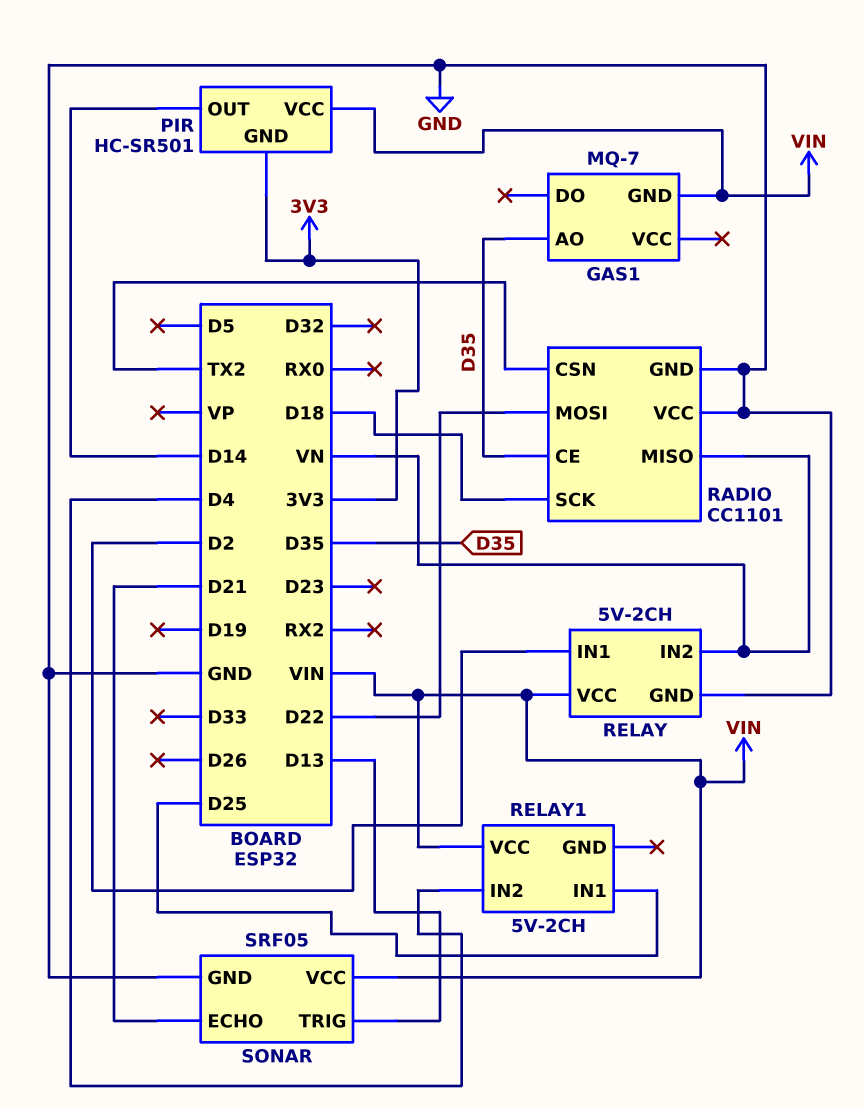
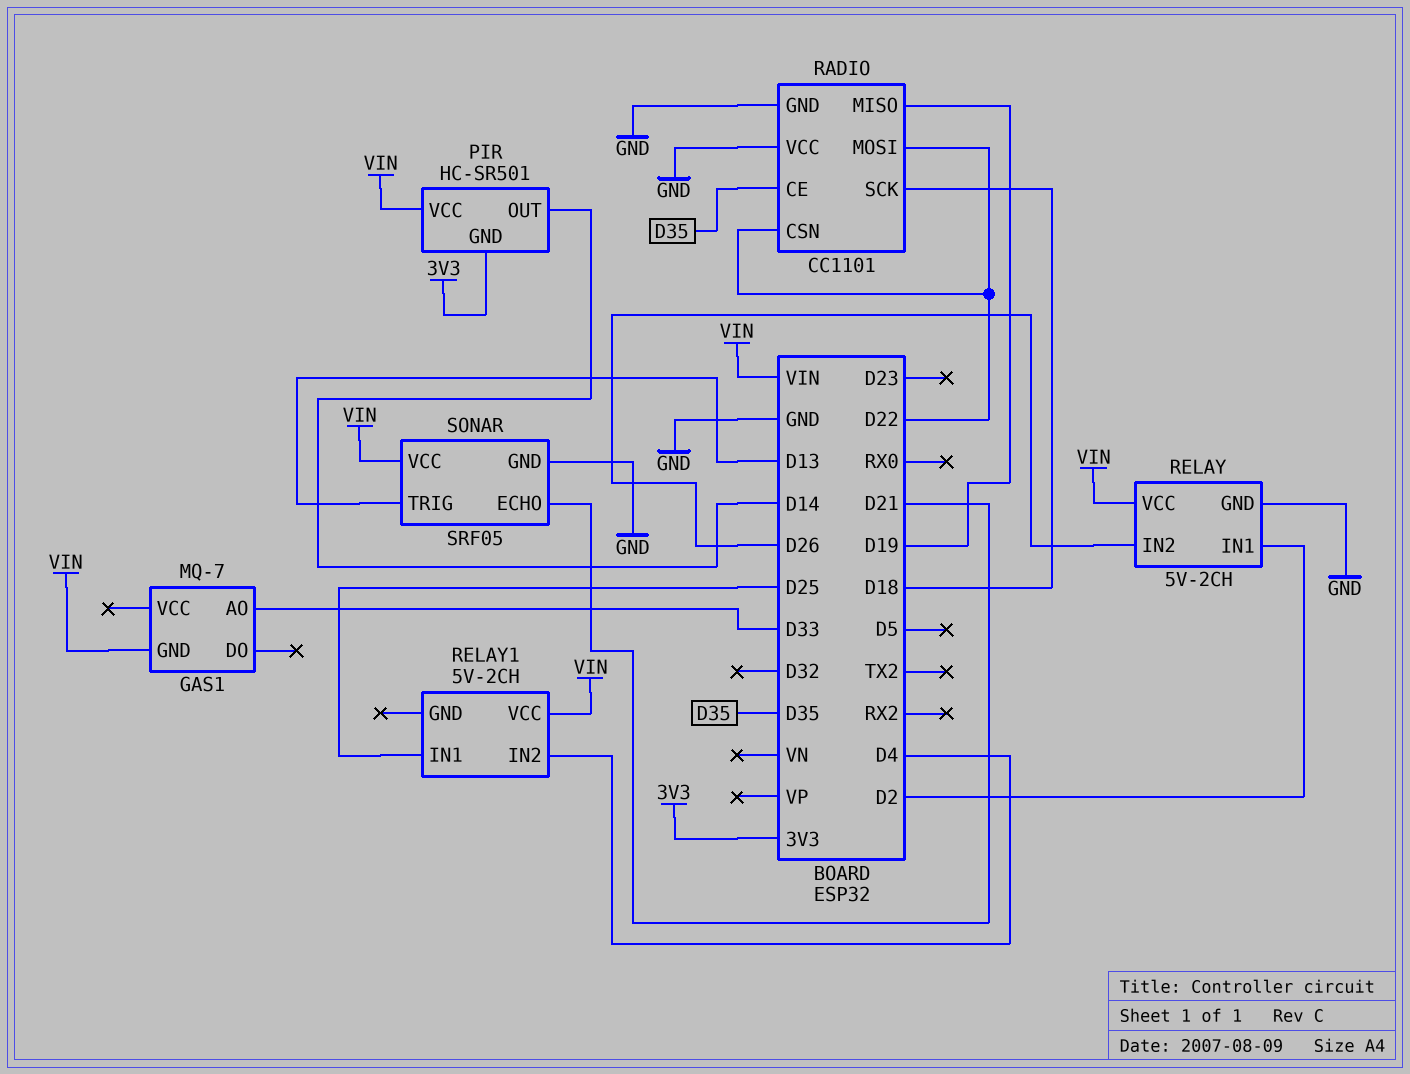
GAS1 pin AO: D35 -> D33
RADIO pin CSN: TX2 -> D22
RADIO pin MISO: VN -> D19
RELAY pin IN2: VN -> D26

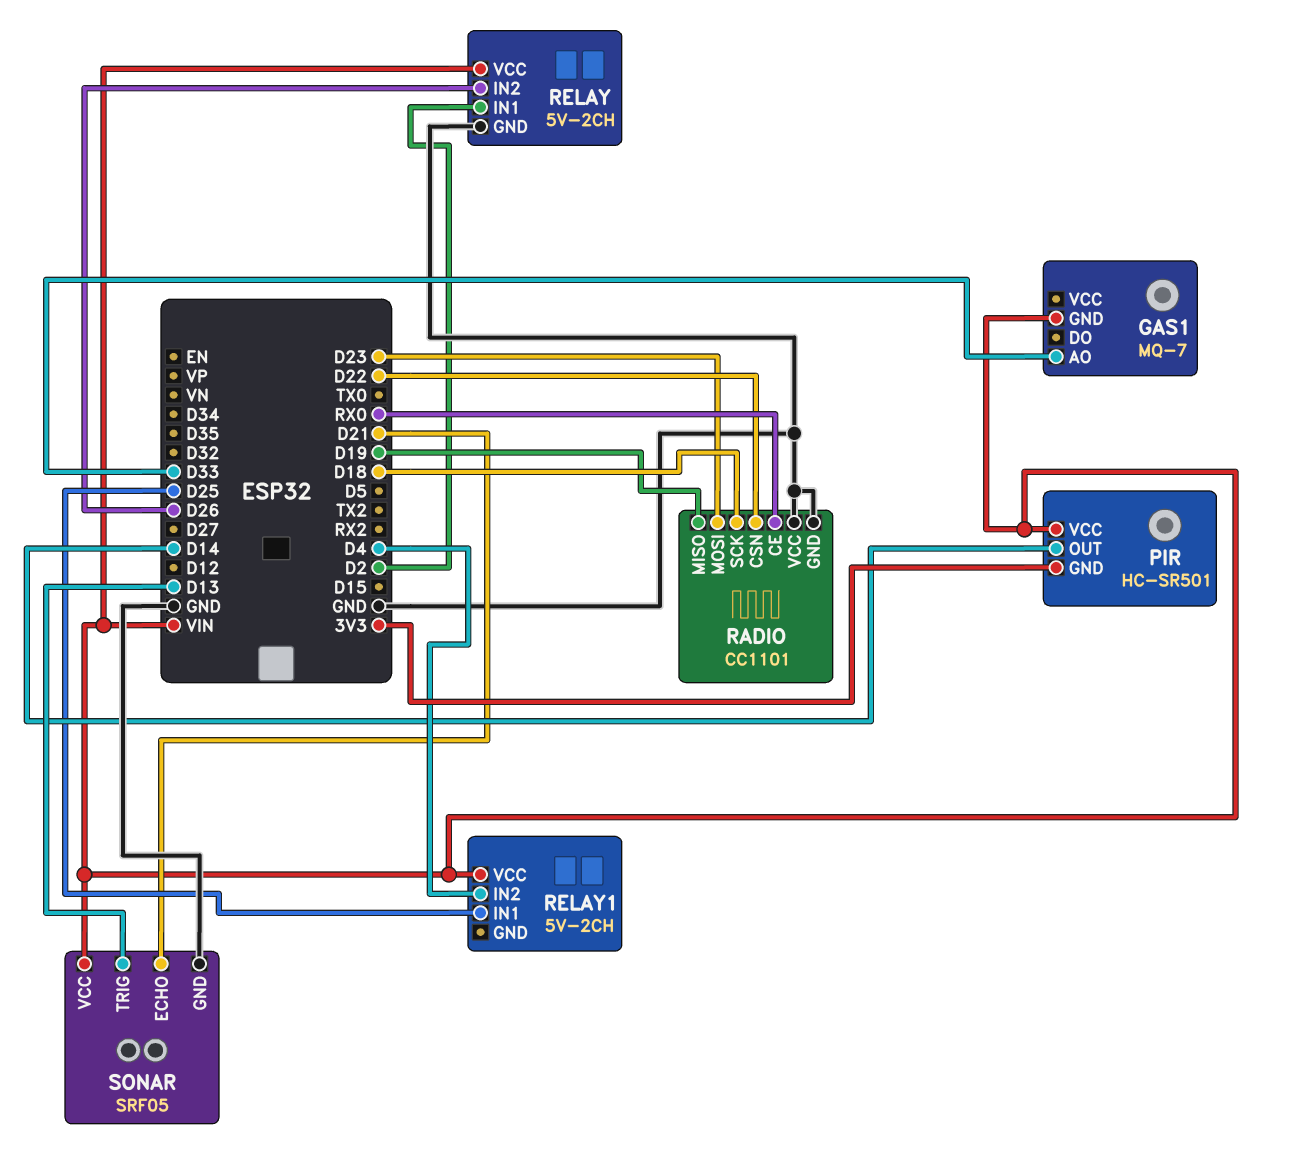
RADIO pin CE: D35 -> RX0
RADIO pin MOSI: D22 -> D23

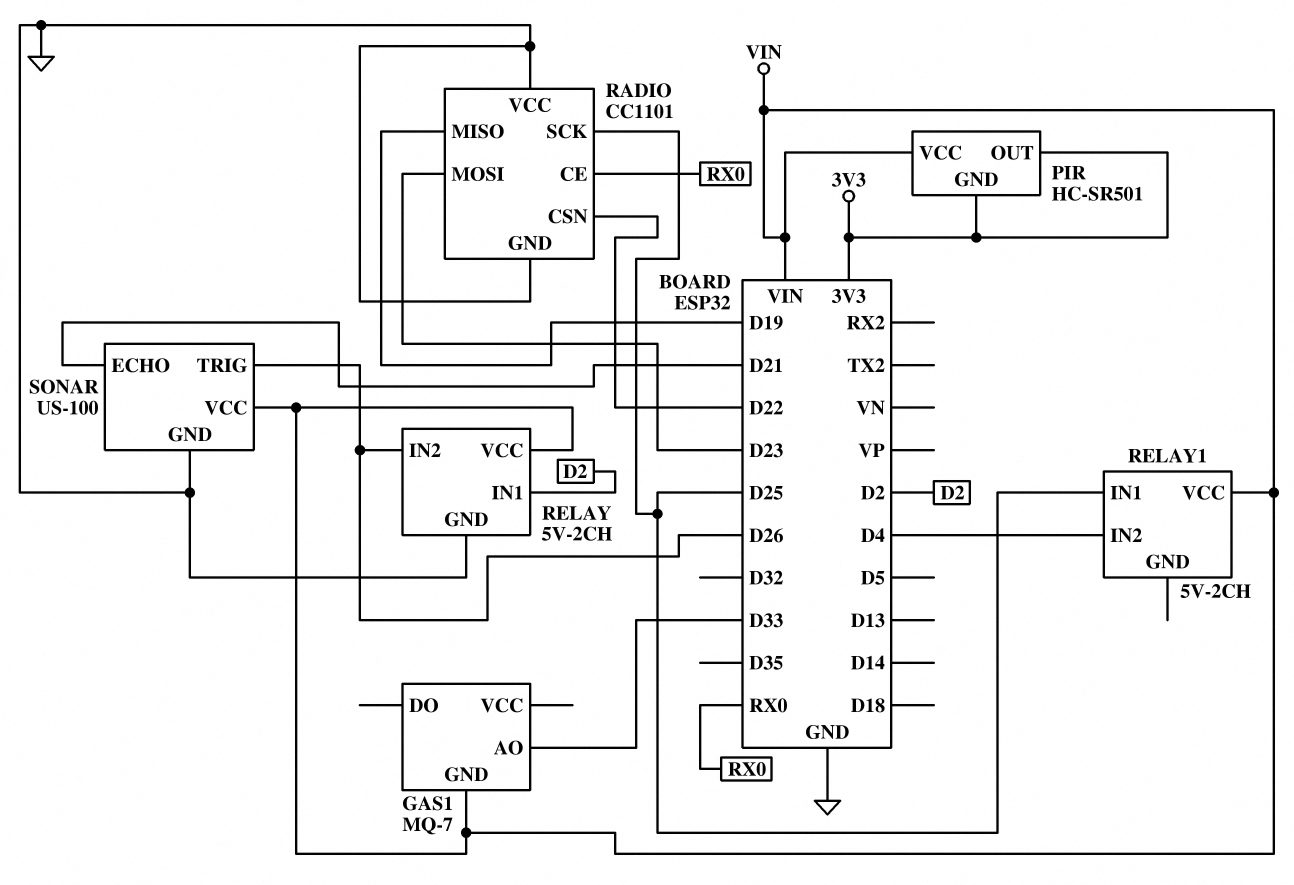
PIR pin OUT: D14 -> 3V3
RADIO pin SCK: D18 -> D25
SONAR: SRF05 -> US-100
SONAR pin TRIG: D13 -> D26

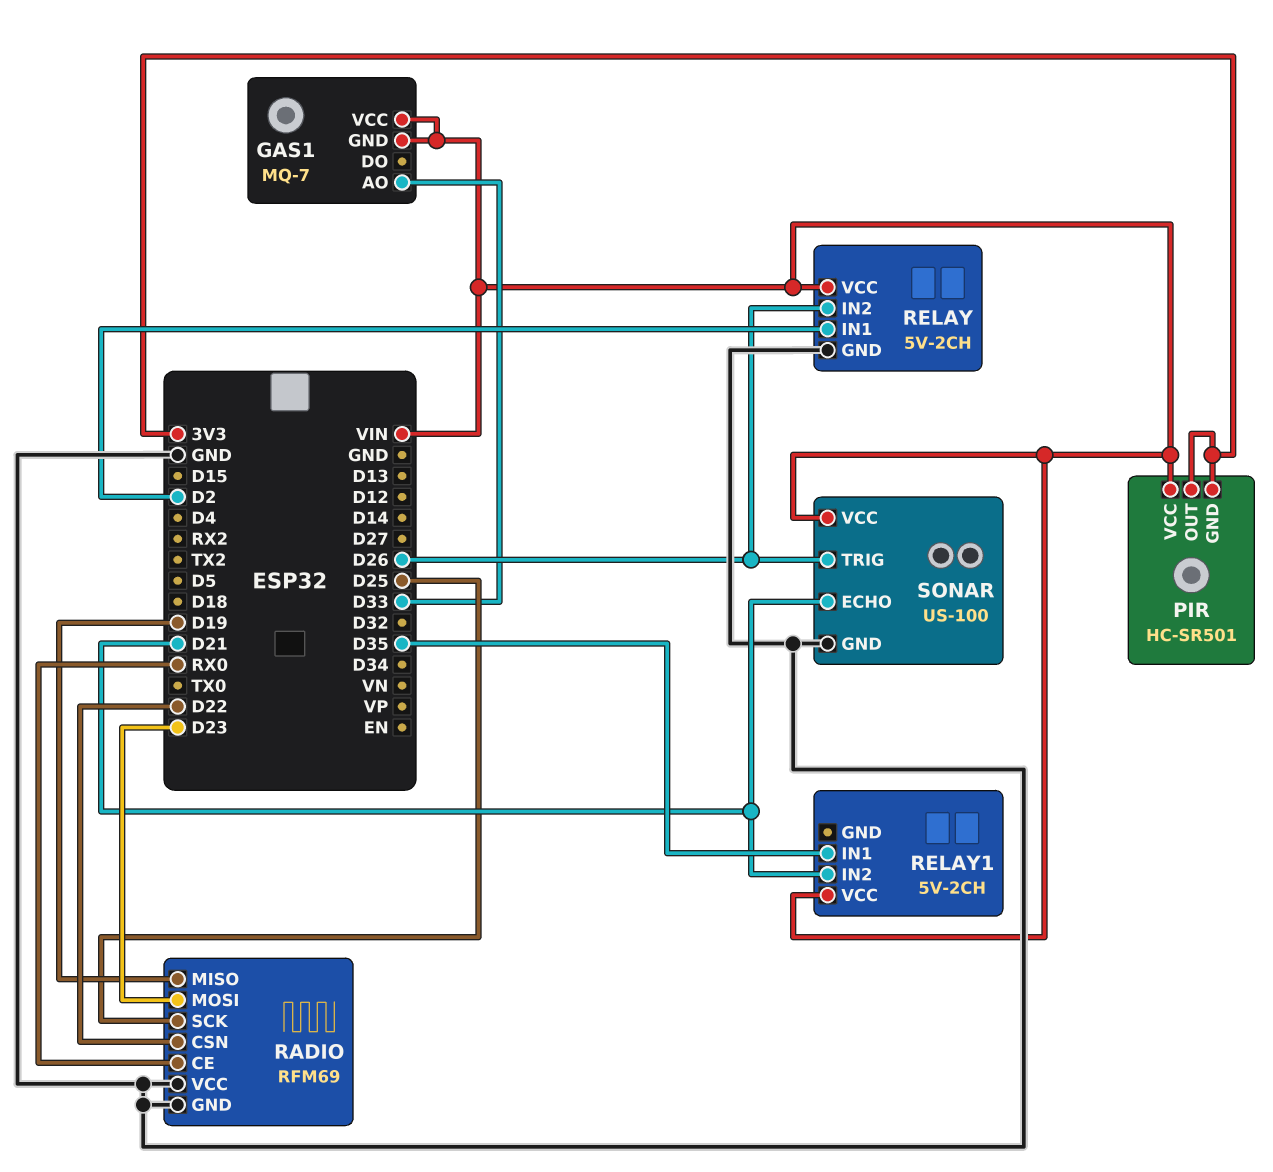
GAS1 pin VCC: none -> VIN
RADIO: CC1101 -> RFM69
RELAY1 pin IN1: D25 -> D35
RELAY1 pin IN2: D4 -> D21

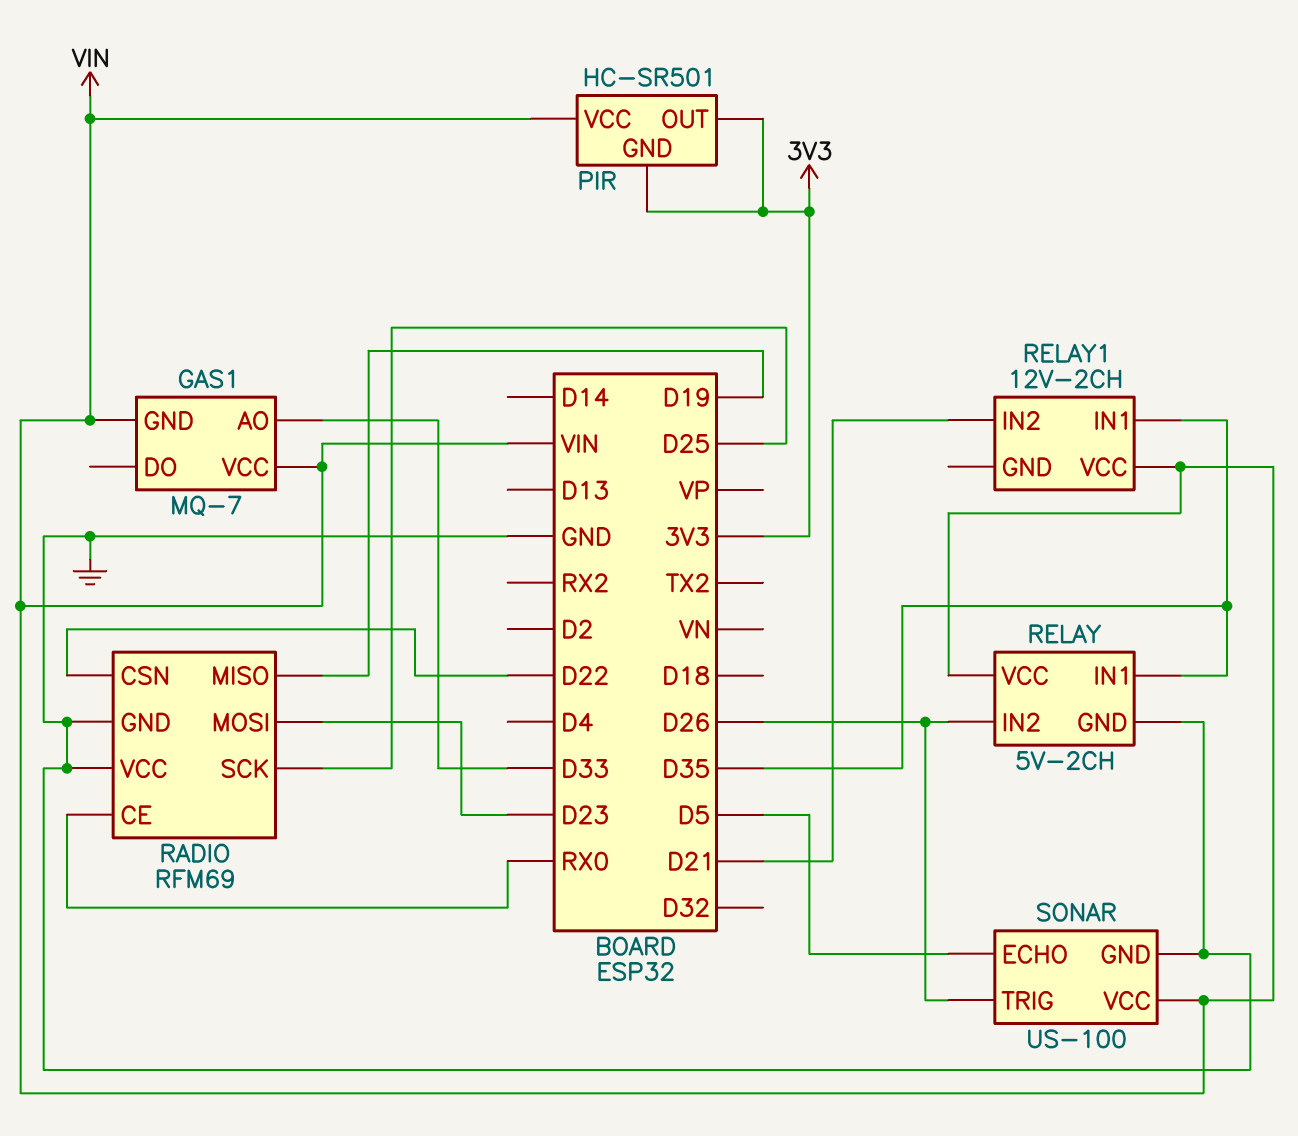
RELAY pin IN1: D2 -> D35
RELAY1: 5V-2CH -> 12V-2CH
SONAR pin ECHO: D21 -> D5

